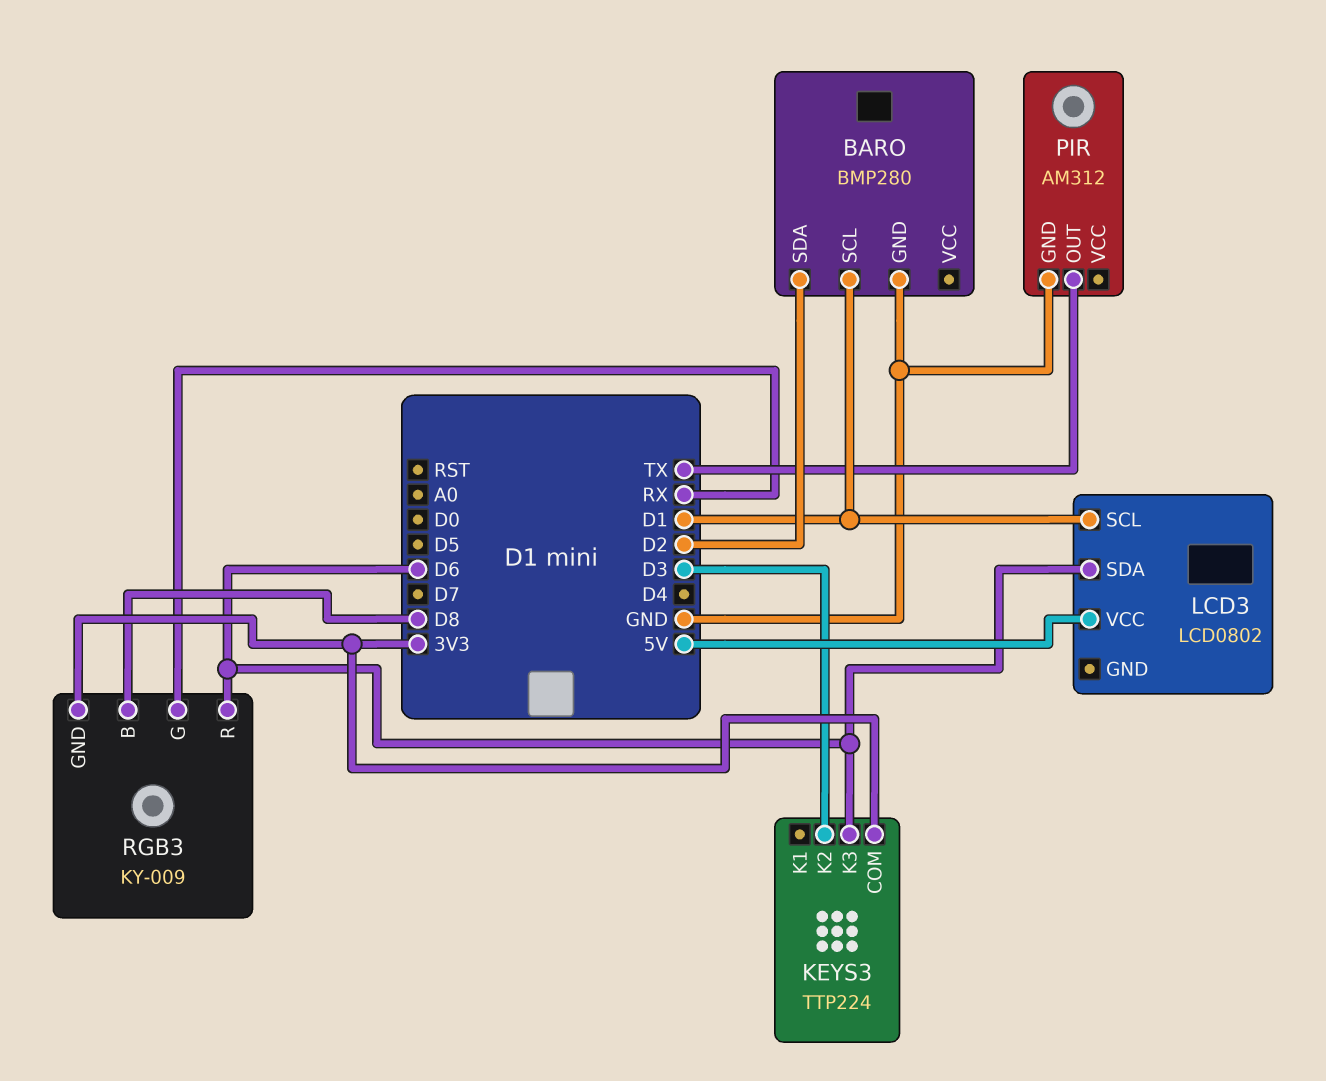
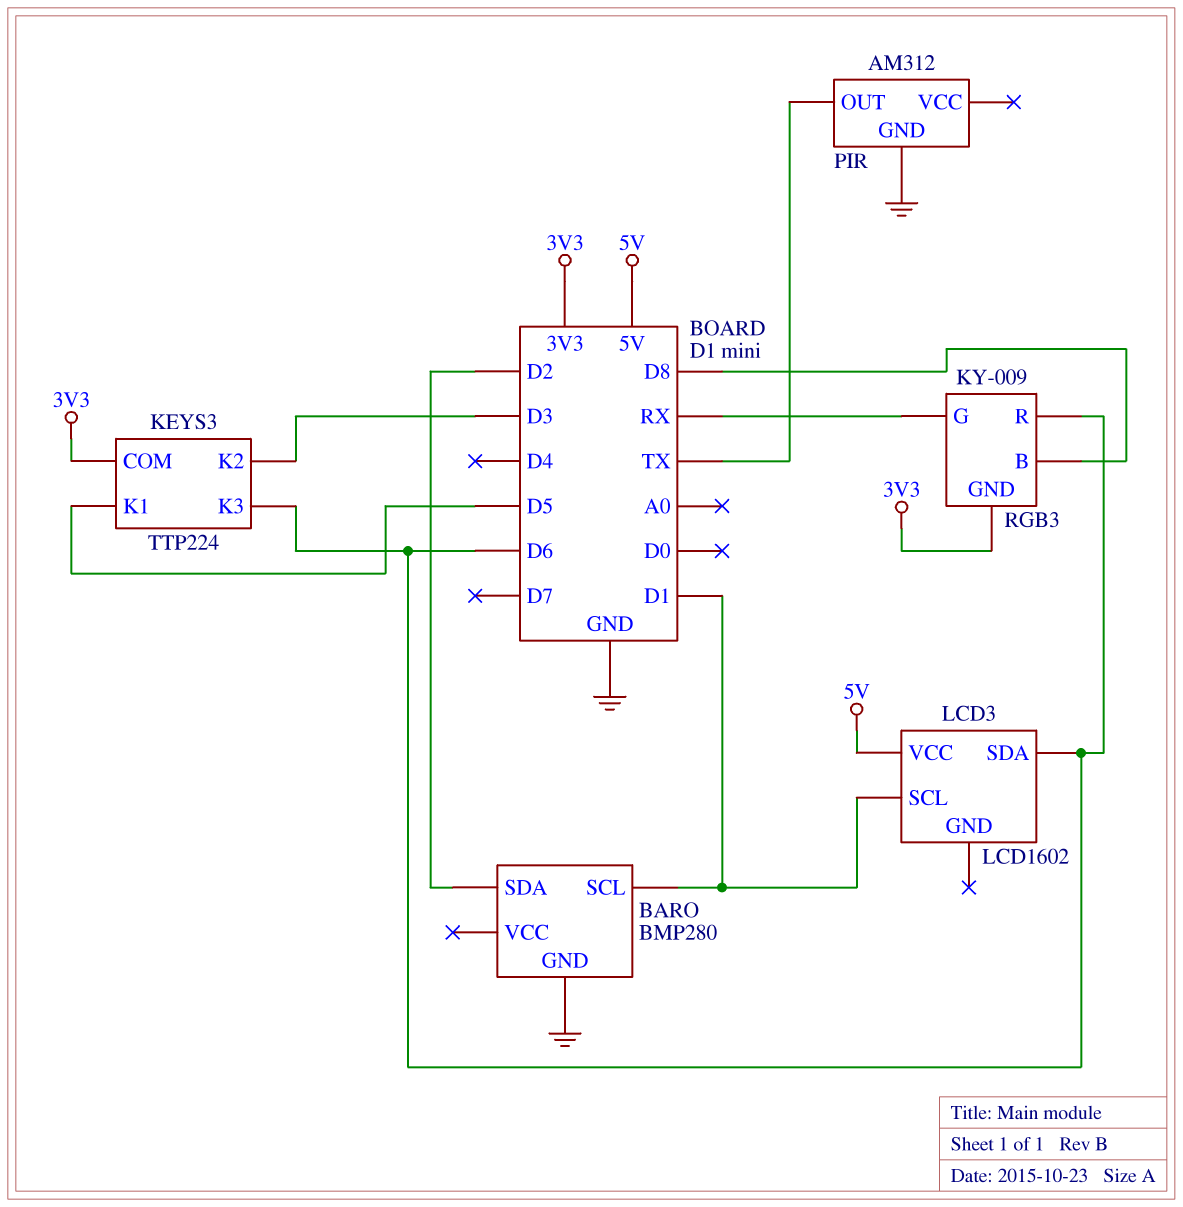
KEYS3 pin K1: none -> D5
LCD3: LCD0802 -> LCD1602

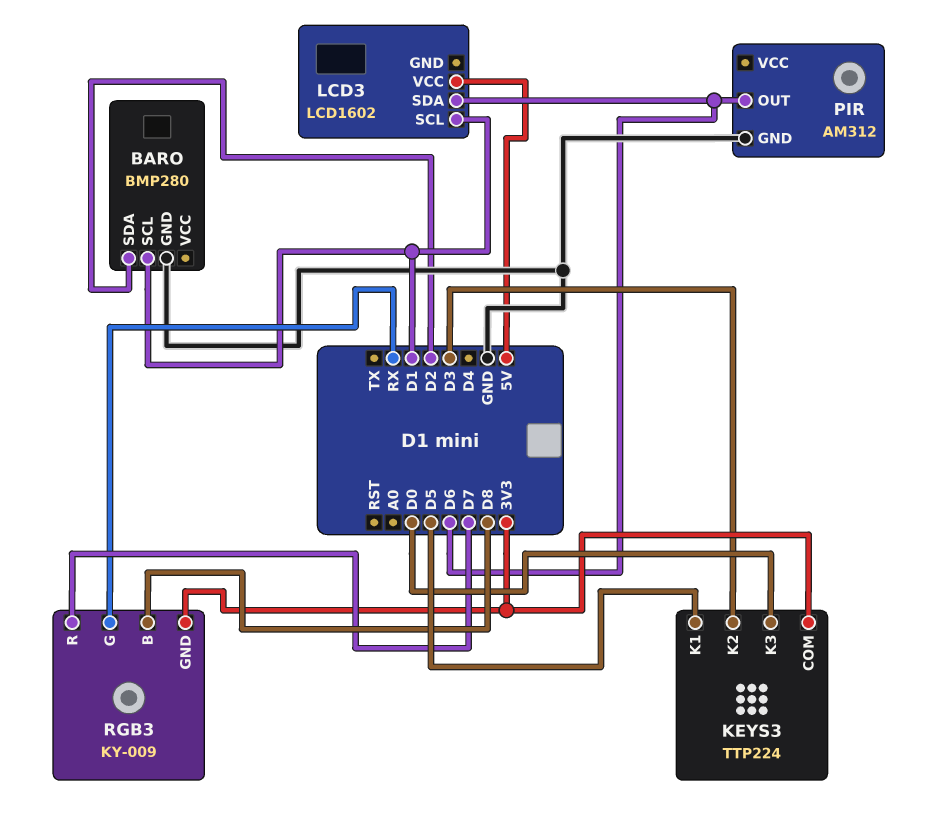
KEYS3 pin K3: D6 -> D0
PIR pin OUT: TX -> D6
RGB3 pin R: D6 -> D7

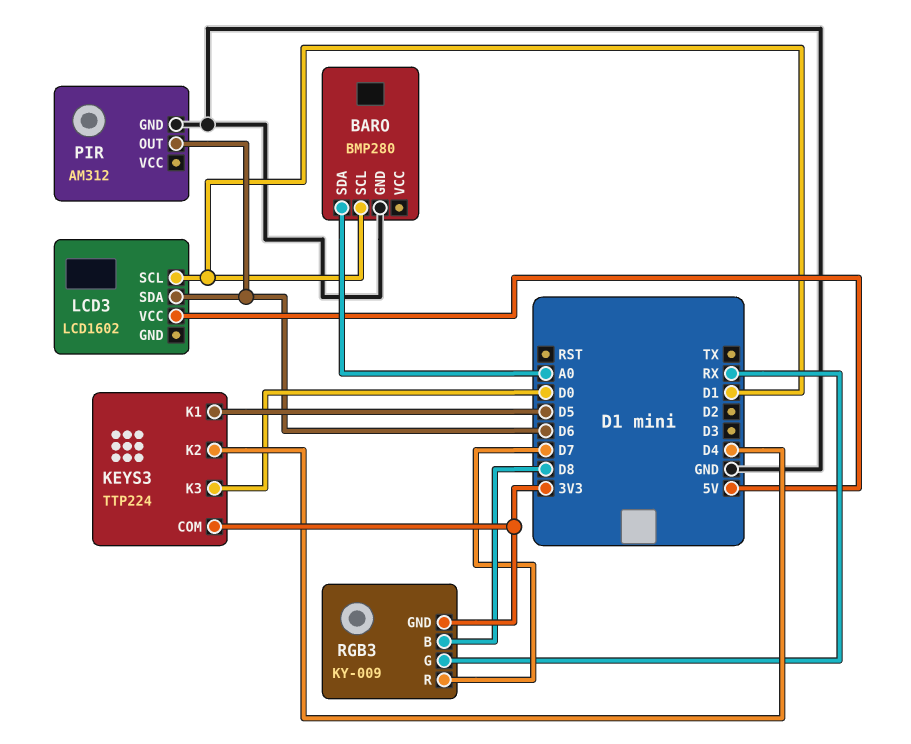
BARO pin SDA: D2 -> A0
KEYS3 pin K2: D3 -> D4

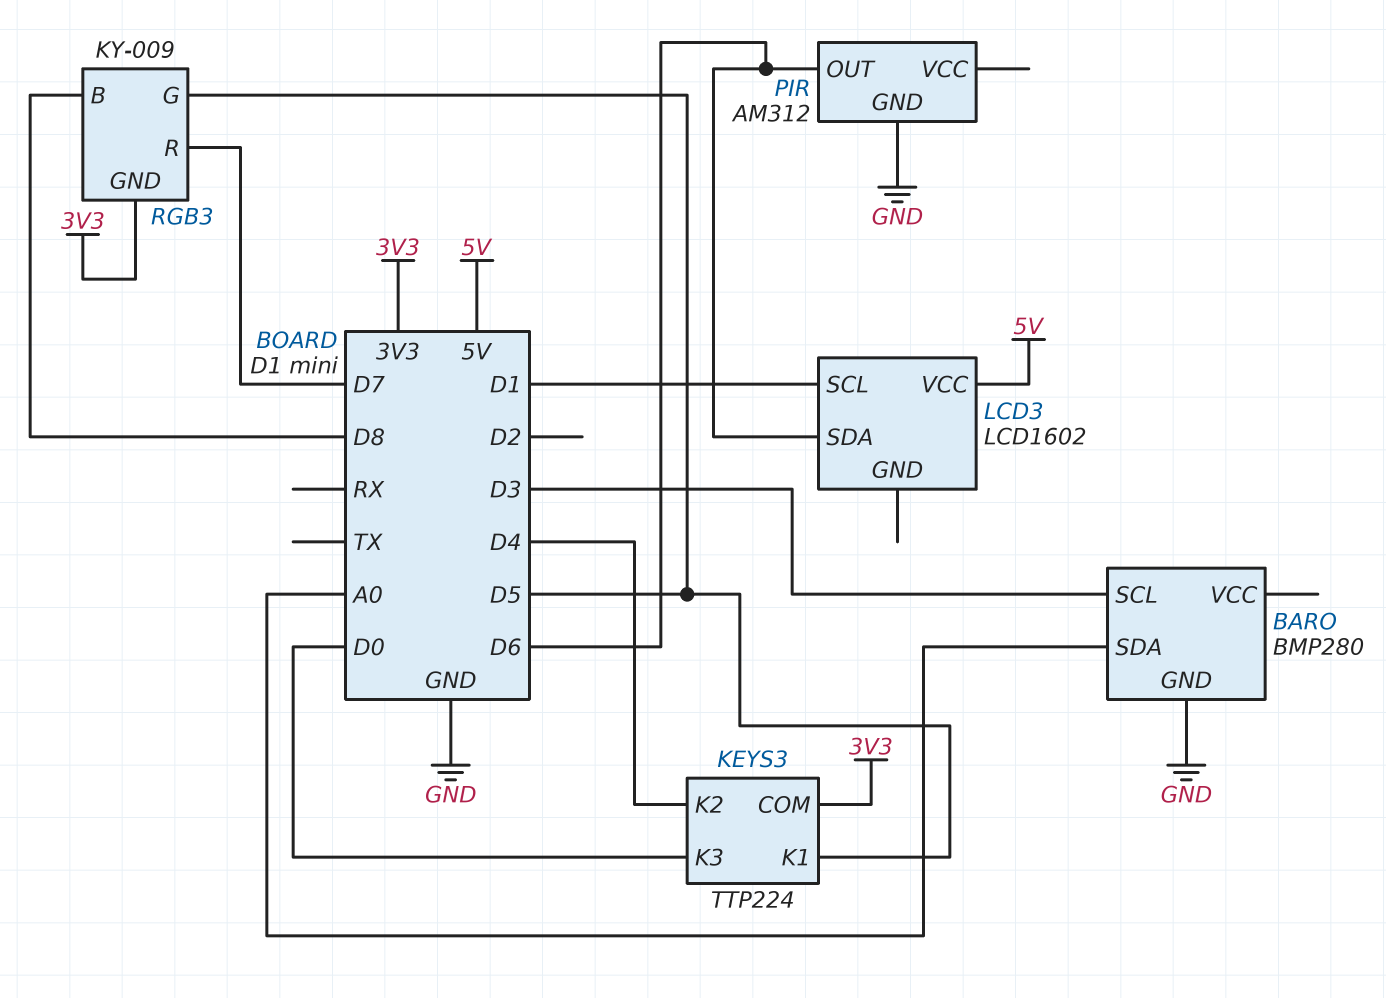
BARO pin SCL: D1 -> D3
RGB3 pin G: RX -> D5

